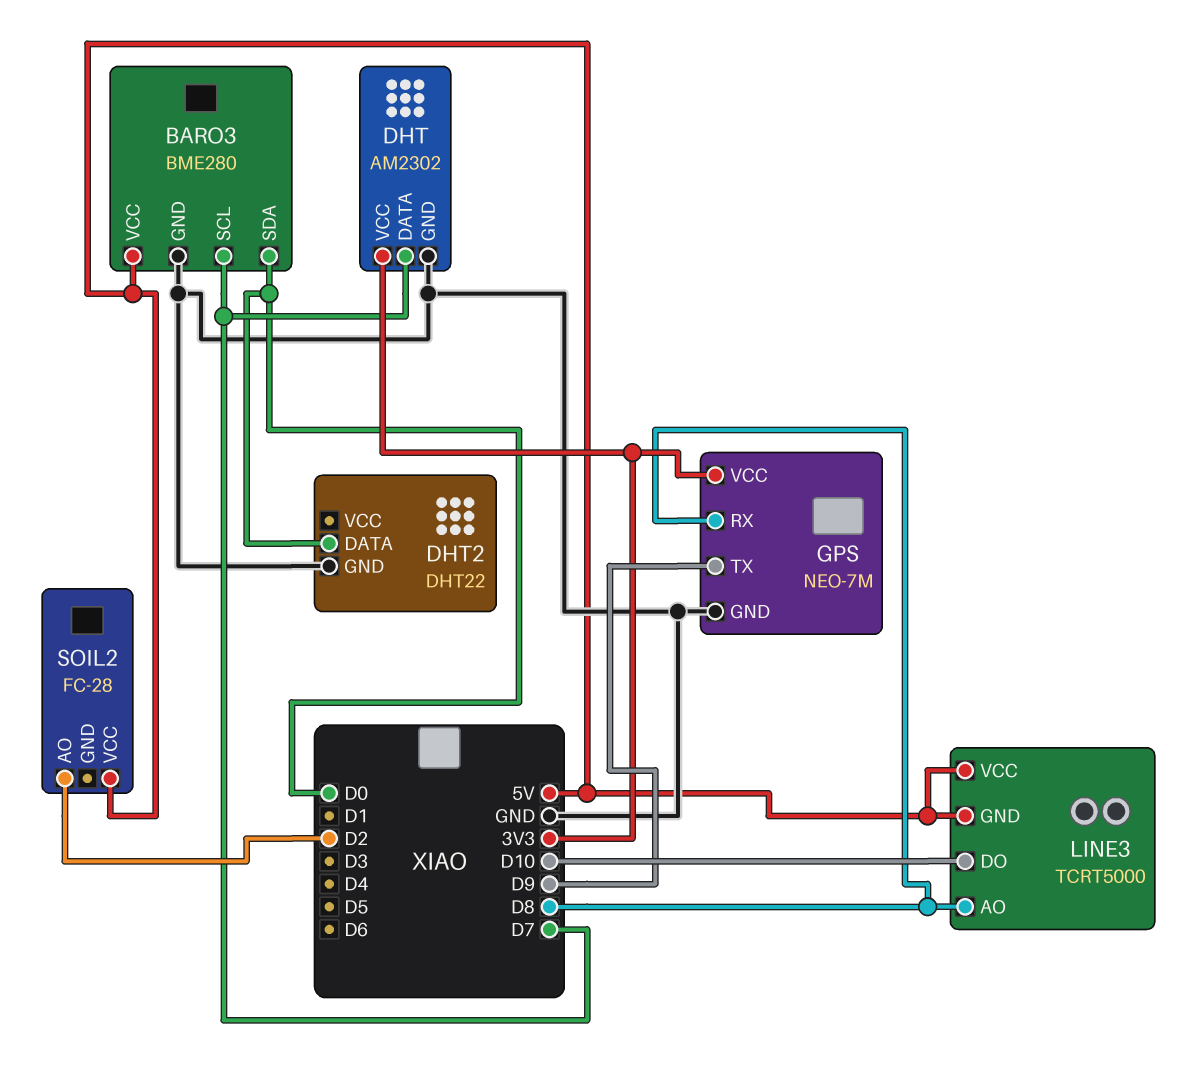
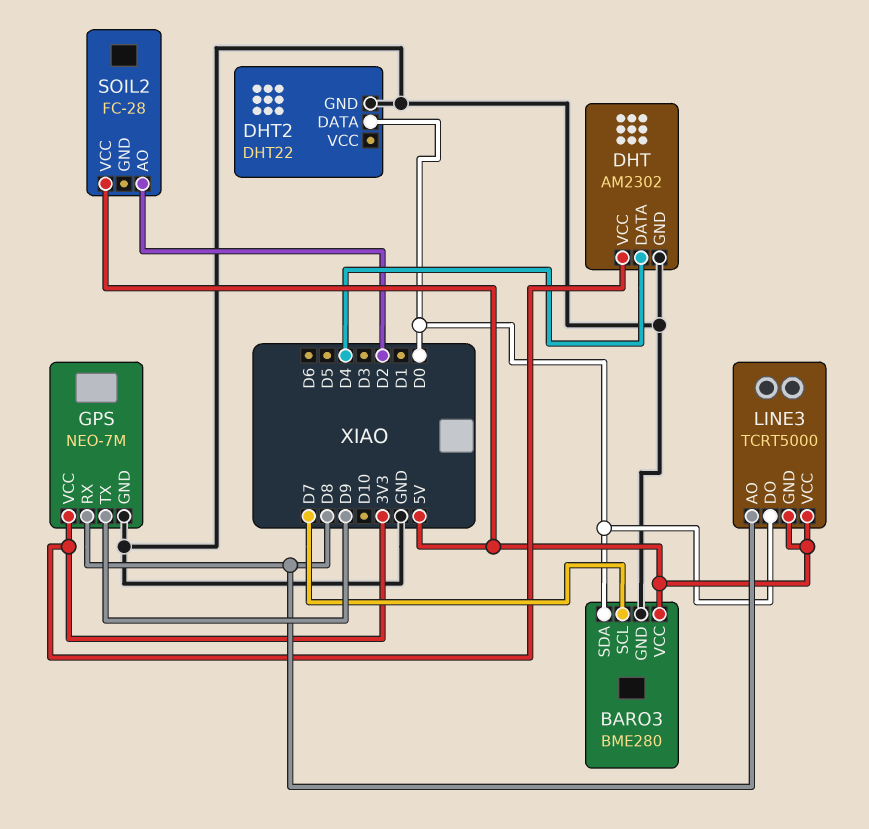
DHT pin DATA: D7 -> D4
LINE3 pin DO: D10 -> D0

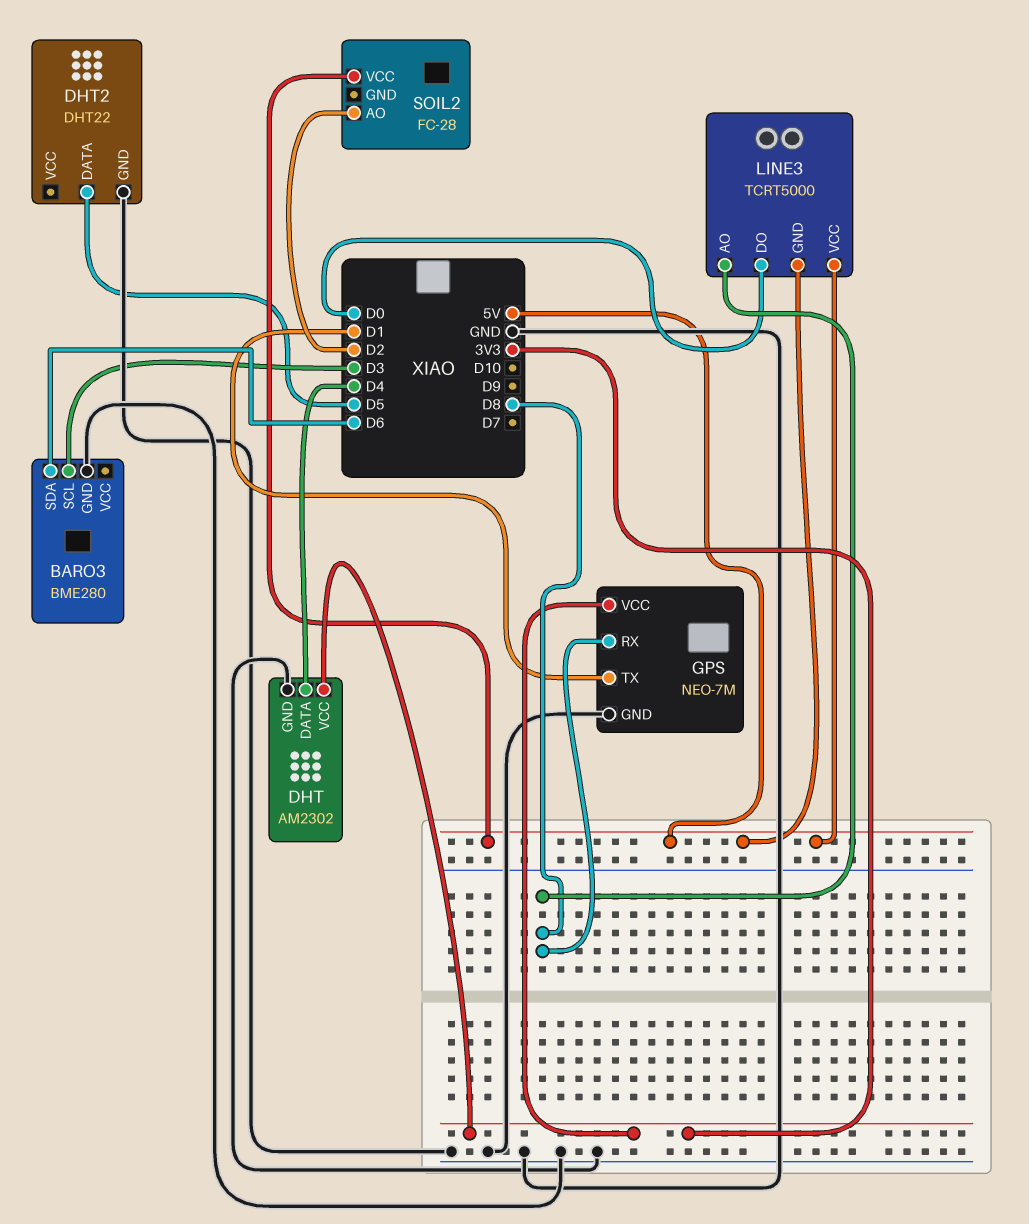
BARO3 pin SCL: D7 -> D3
BARO3 pin SDA: D0 -> D6
BARO3 pin VCC: 5V -> none
DHT2 pin DATA: D0 -> D5
GPS pin TX: D9 -> D1

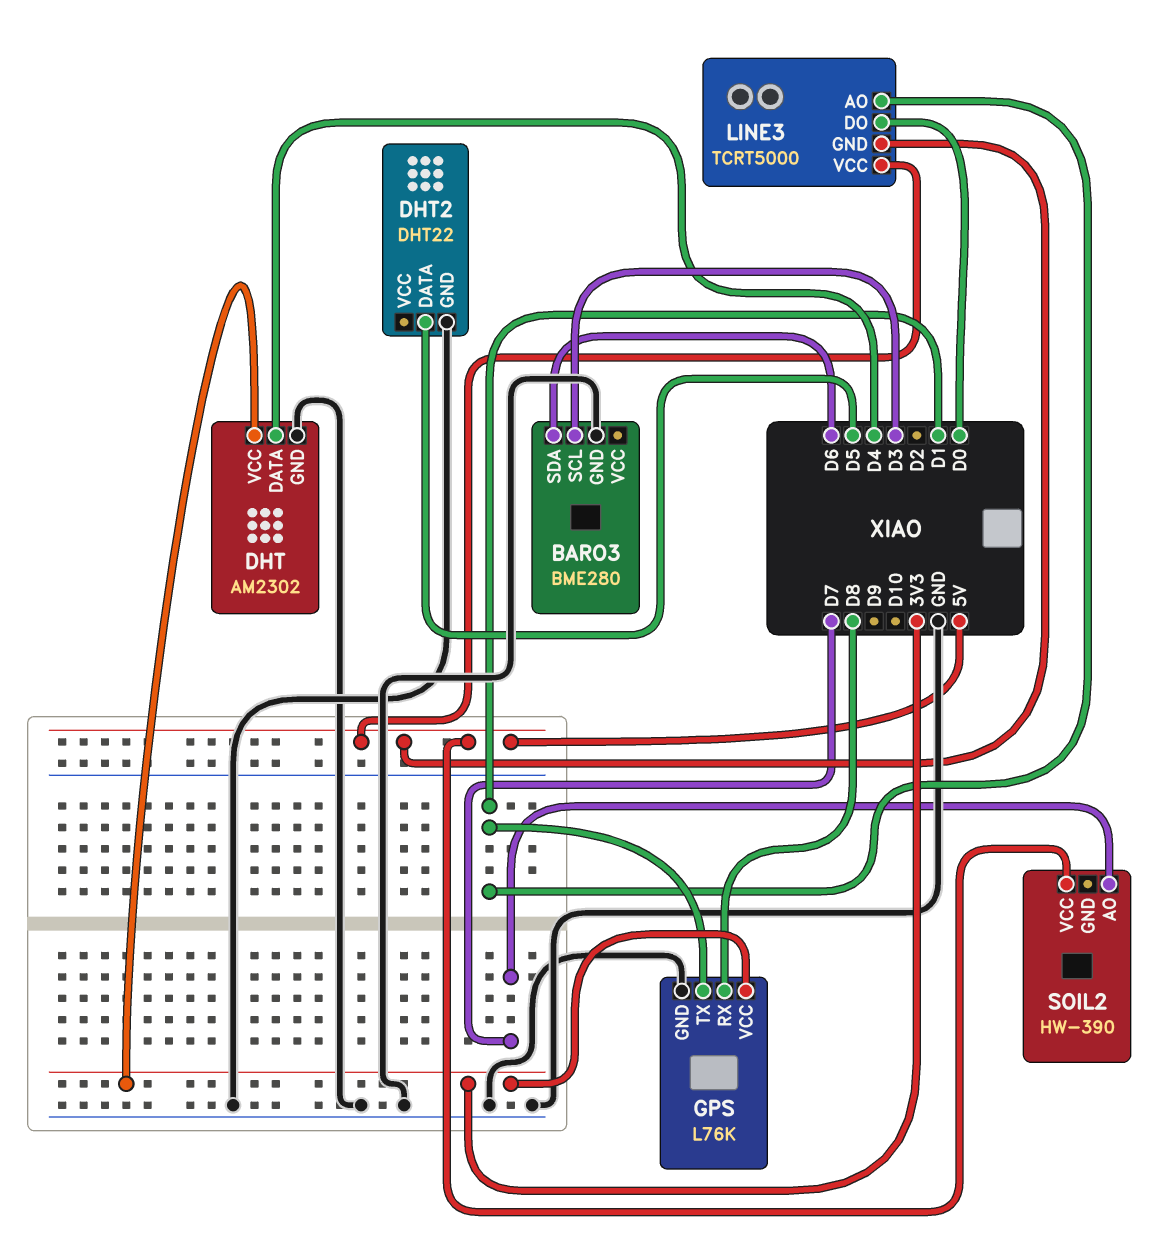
GPS: NEO-7M -> L76K
LINE3 pin AO: D8 -> D1
SOIL2: FC-28 -> HW-390
SOIL2 pin AO: D2 -> D7

